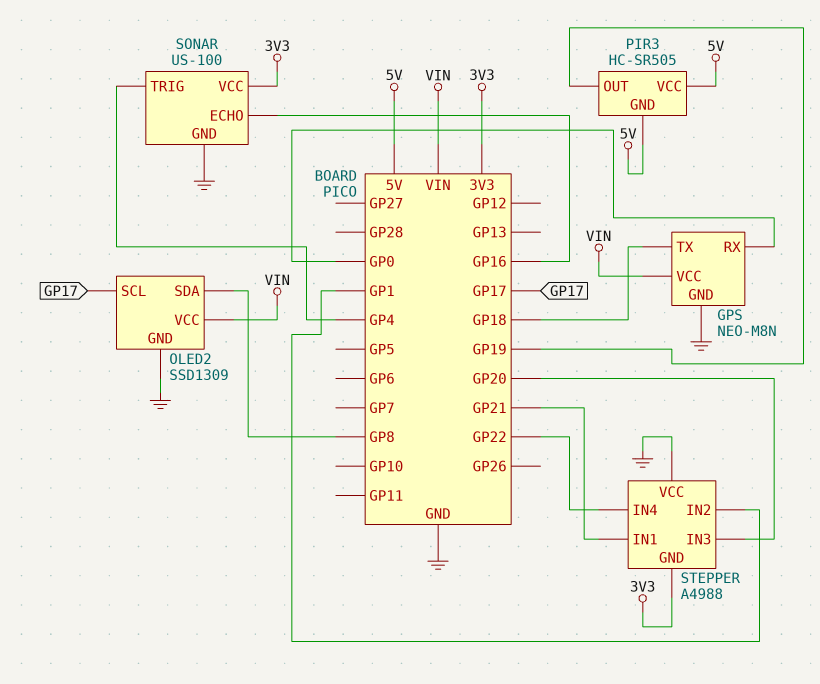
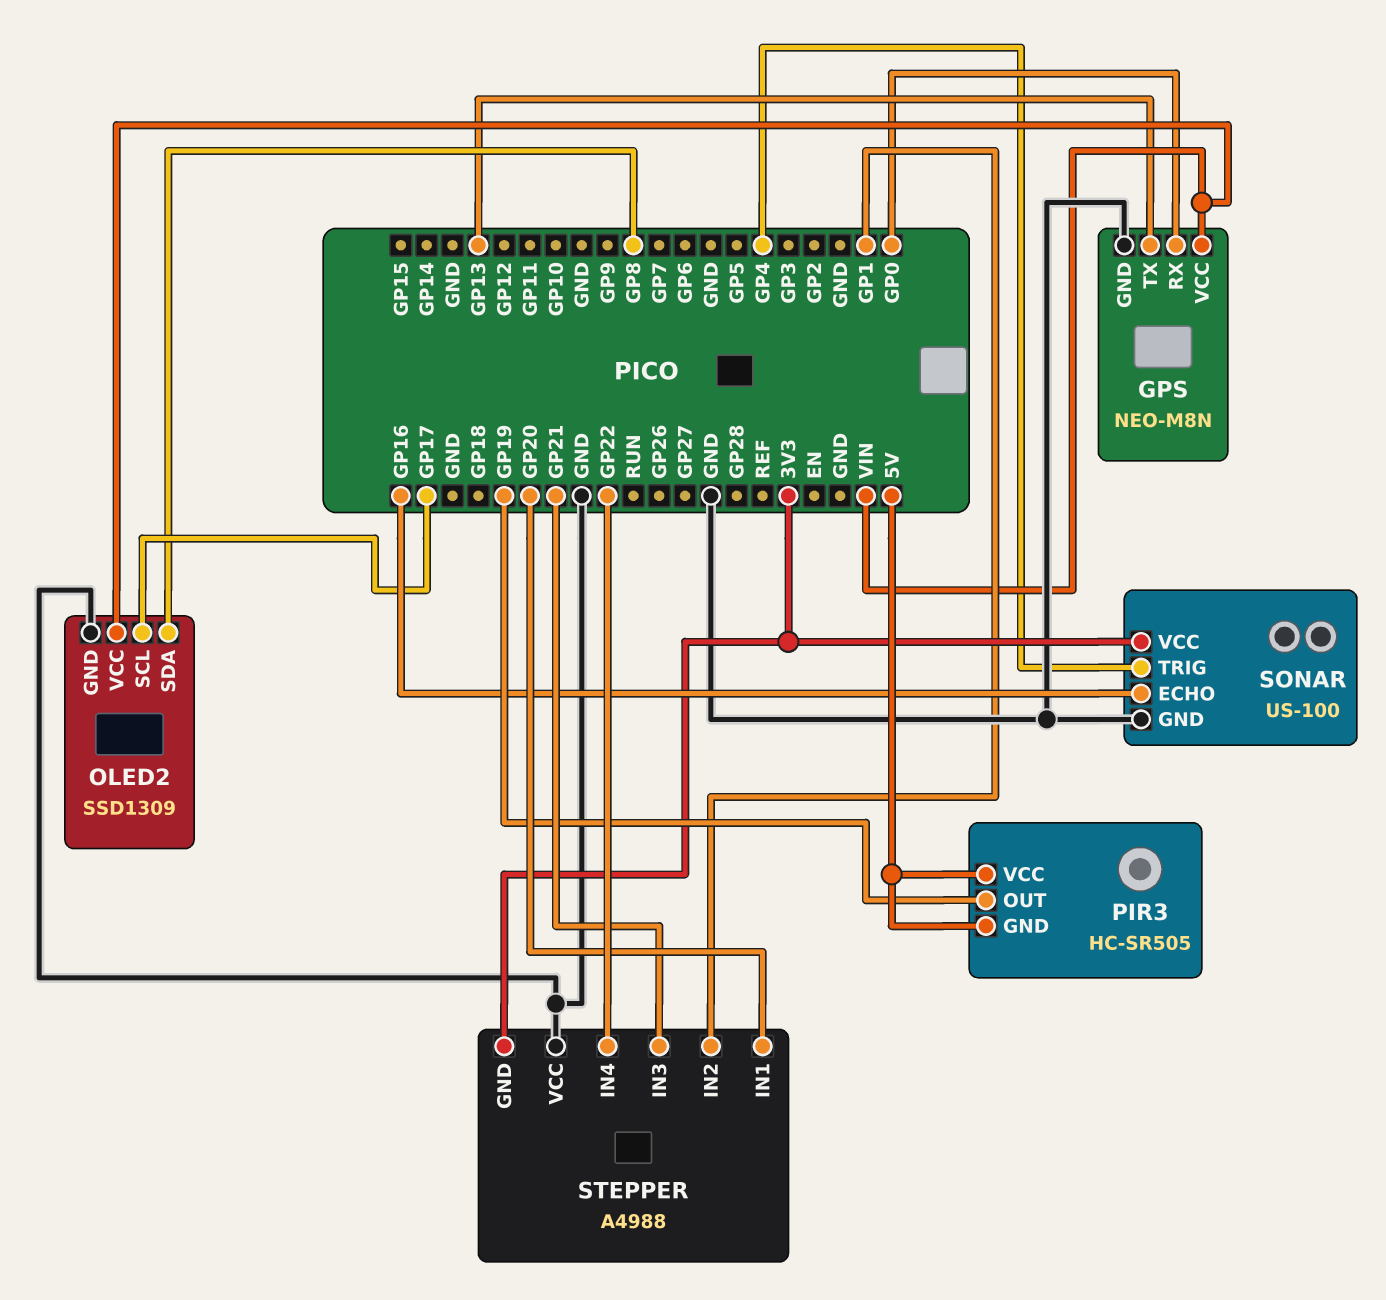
GPS pin TX: GP18 -> GP13
STEPPER pin IN1: GP21 -> GP20
STEPPER pin IN3: GP20 -> GP21

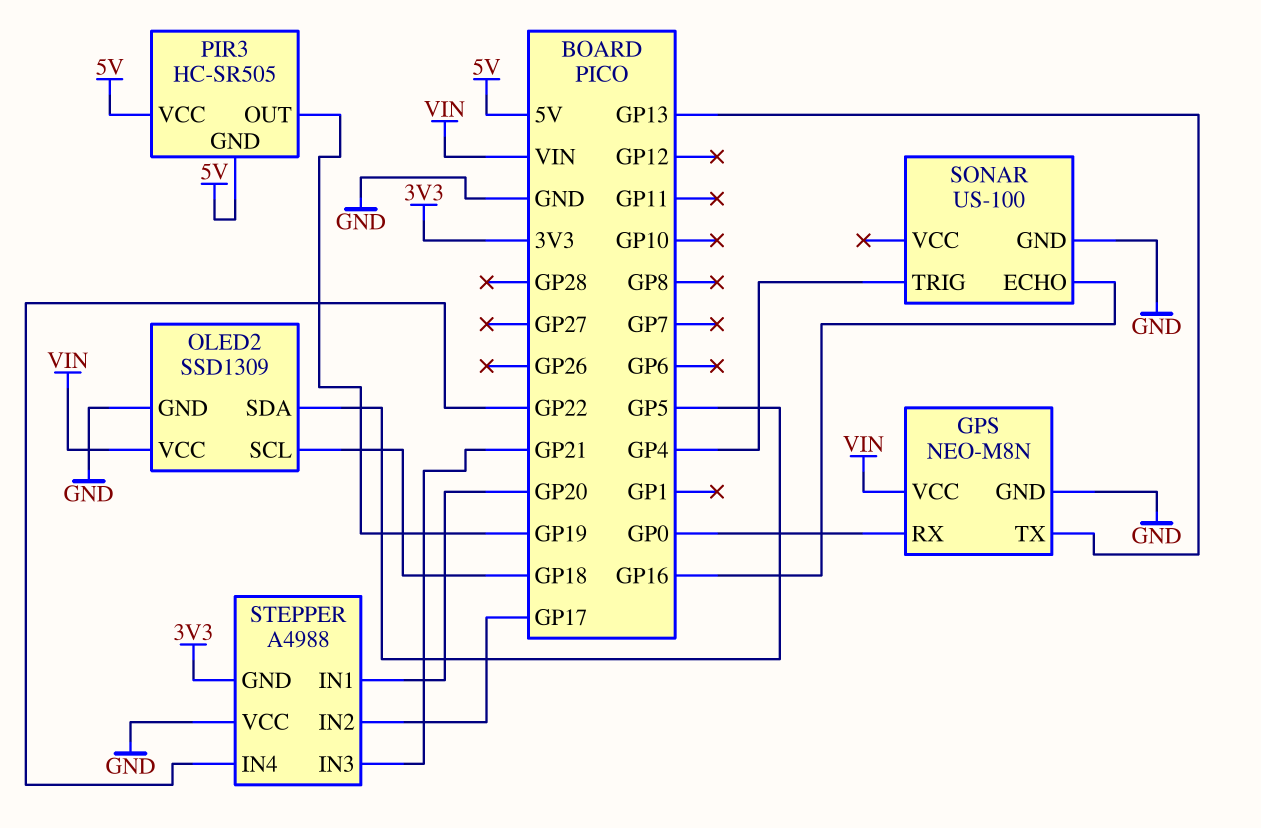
OLED2 pin SCL: GP17 -> GP18
OLED2 pin SDA: GP8 -> GP5
SONAR pin VCC: 3V3 -> none
STEPPER pin IN2: GP1 -> GP17

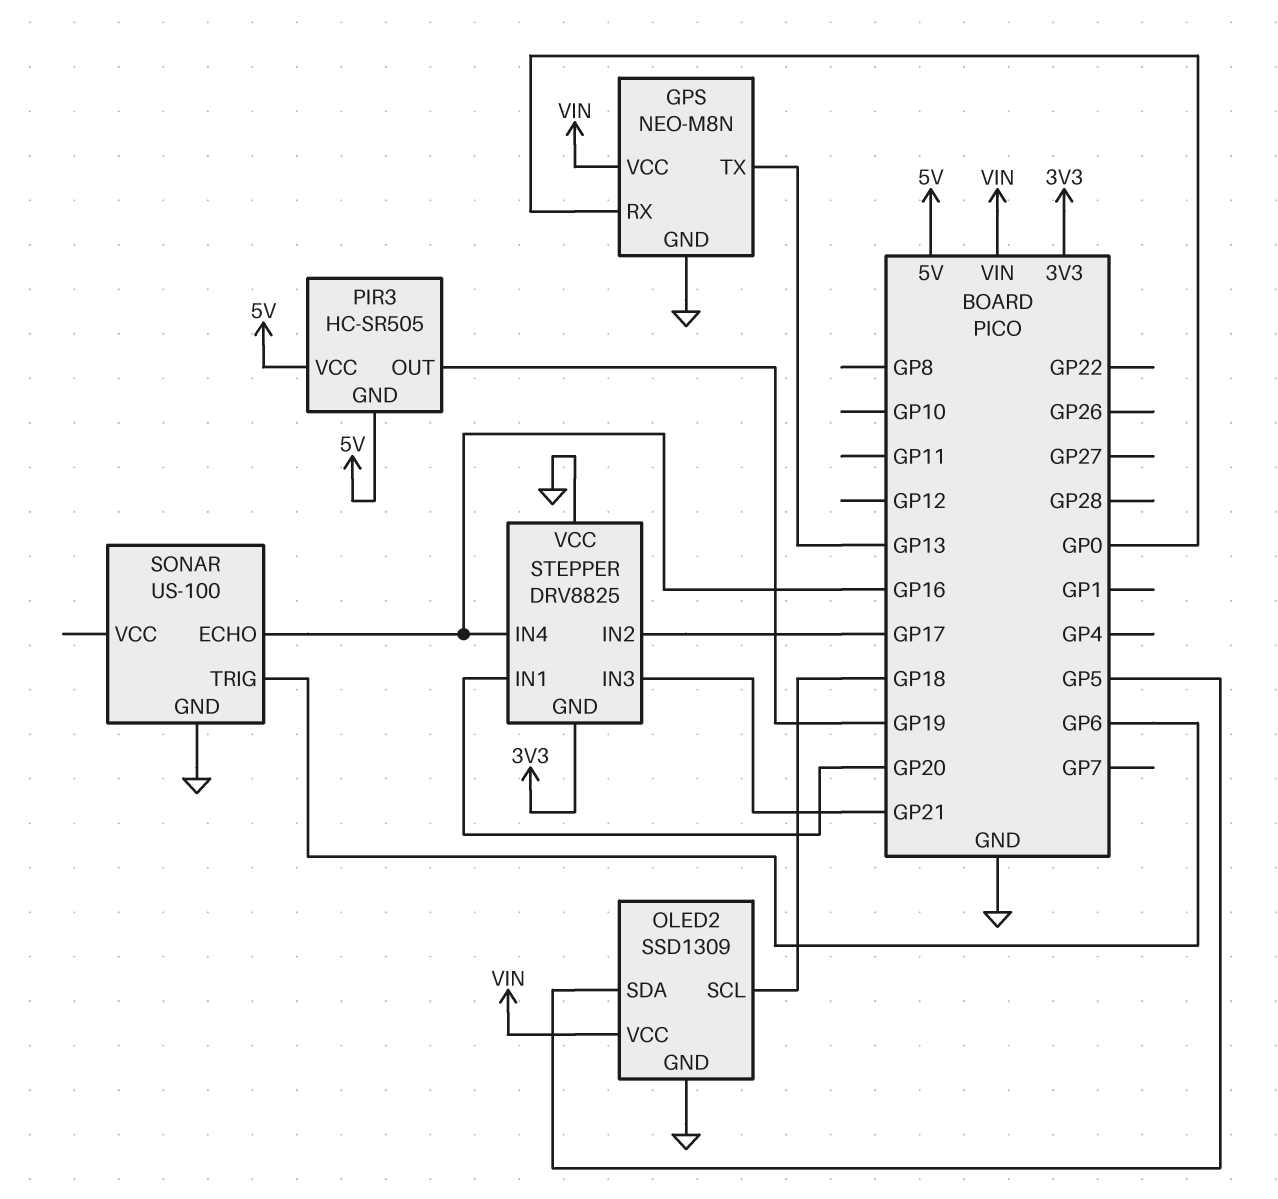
SONAR pin TRIG: GP4 -> GP6
STEPPER: A4988 -> DRV8825
STEPPER pin IN4: GP22 -> GP16

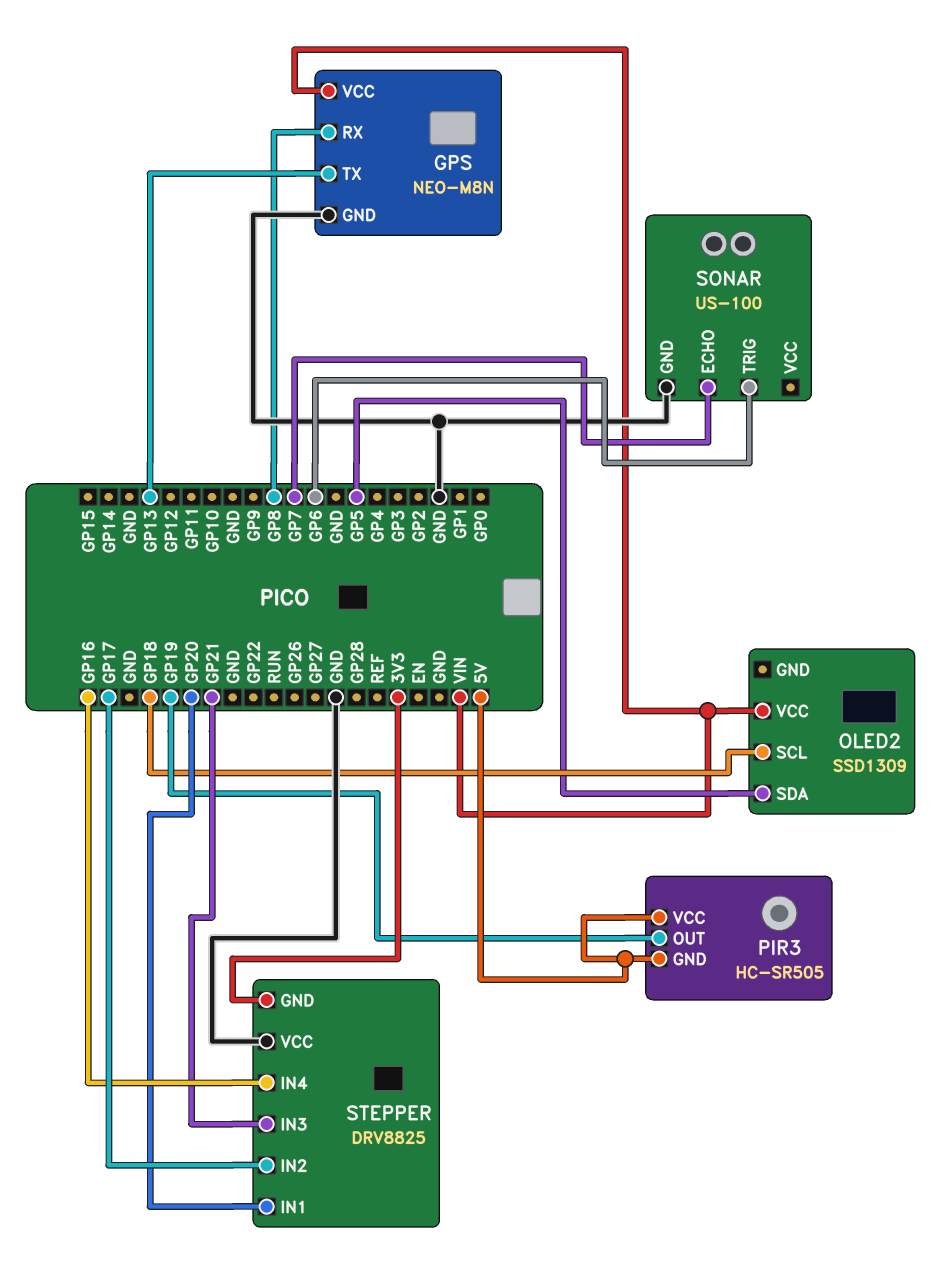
GPS pin RX: GP0 -> GP8
OLED2 pin GND: GND -> none
SONAR pin ECHO: GP16 -> GP7

